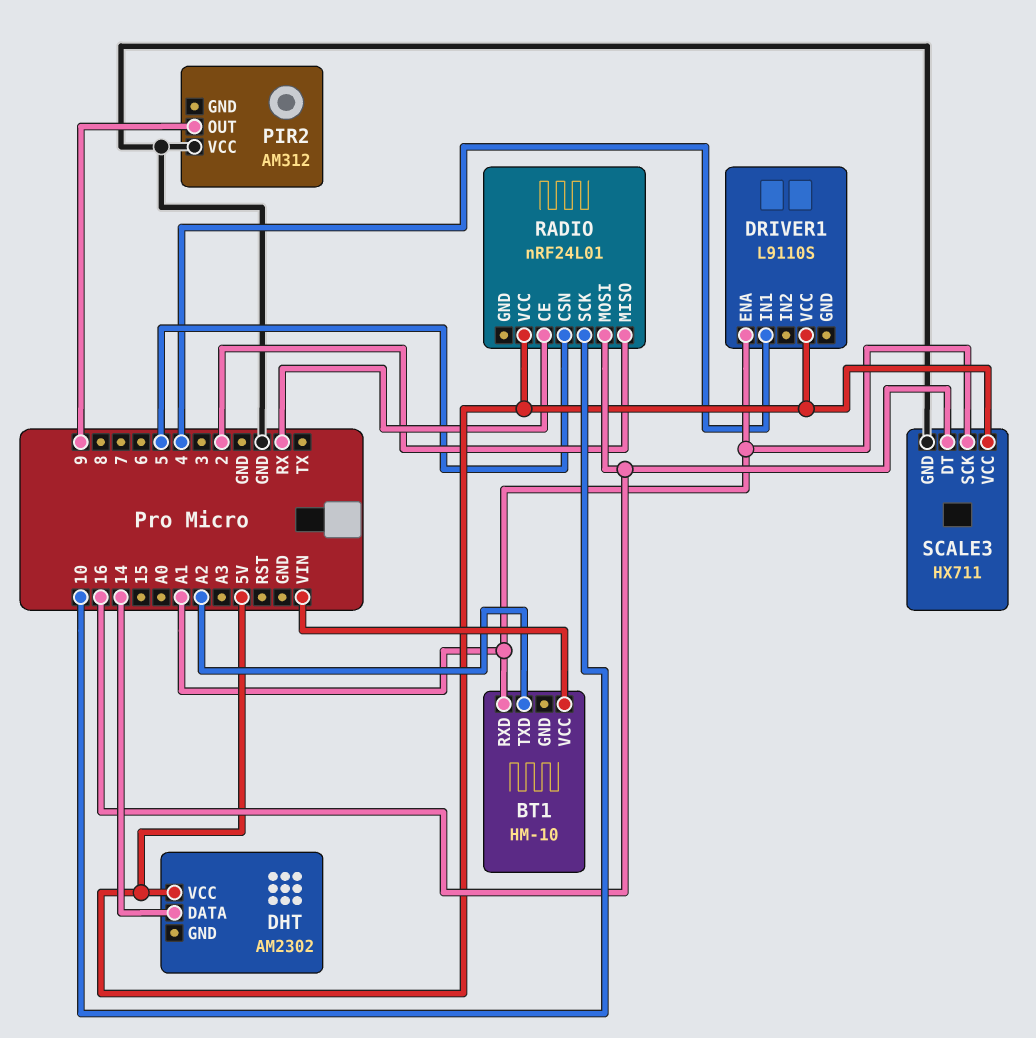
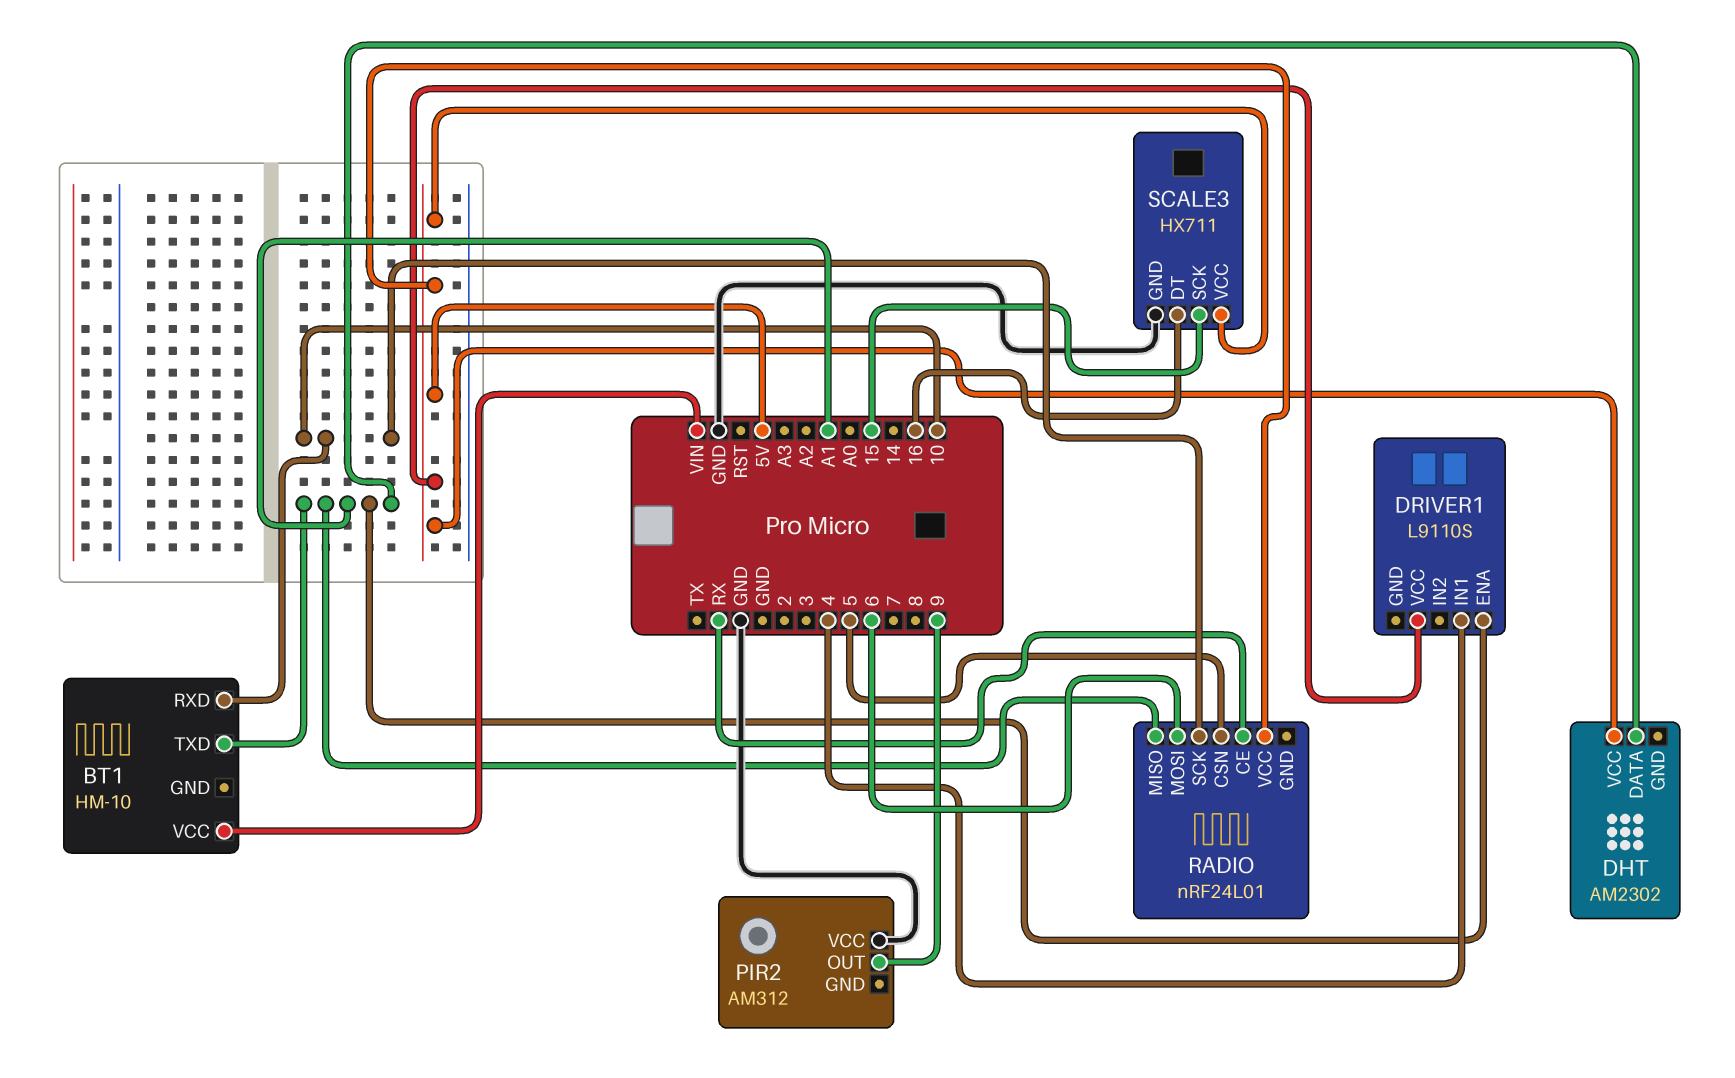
BT1 pin RXD: A1 -> 10
BT1 pin TXD: A2 -> A1
DHT pin DATA: 14 -> A1
RADIO pin MISO: 2 -> A1
RADIO pin MOSI: 16 -> 6
SCALE3 pin SCK: A1 -> 15

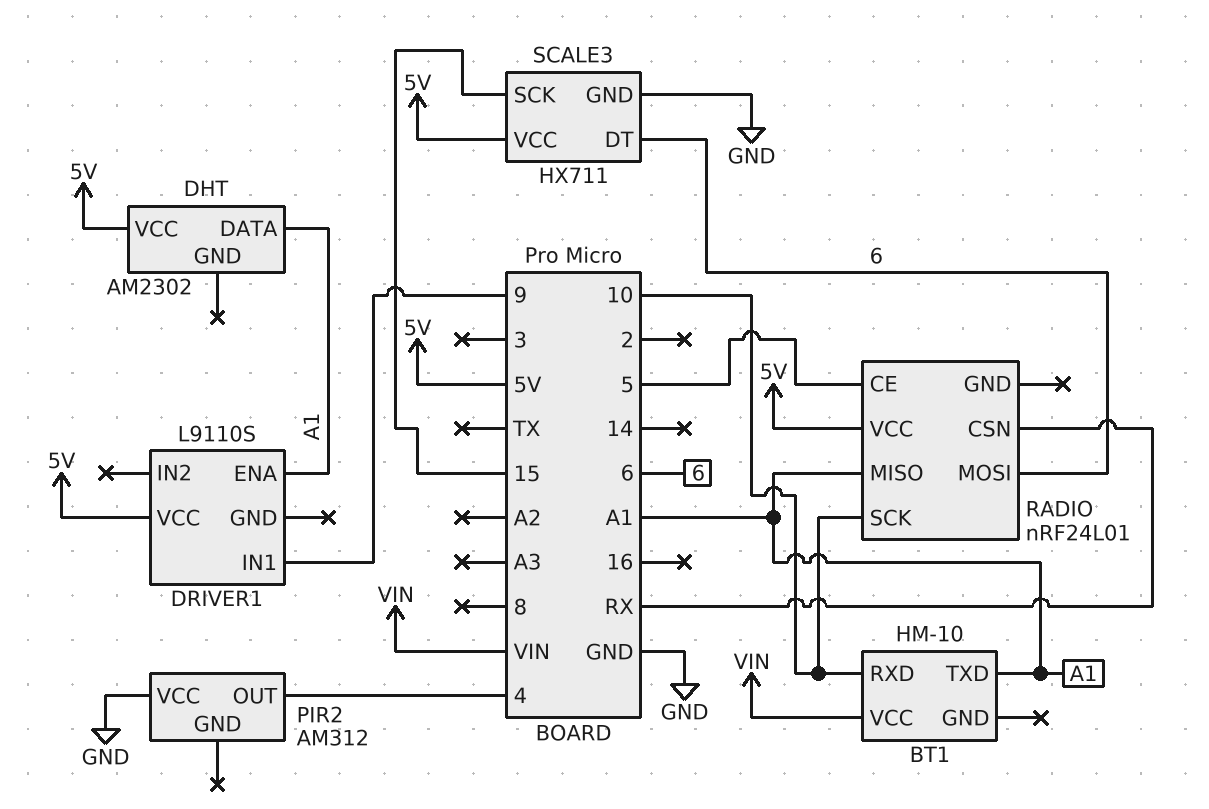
DRIVER1 pin IN1: 4 -> 9
PIR2 pin OUT: 9 -> 4
RADIO pin CE: RX -> 5
RADIO pin CSN: 5 -> RX
SCALE3 pin DT: 16 -> 6

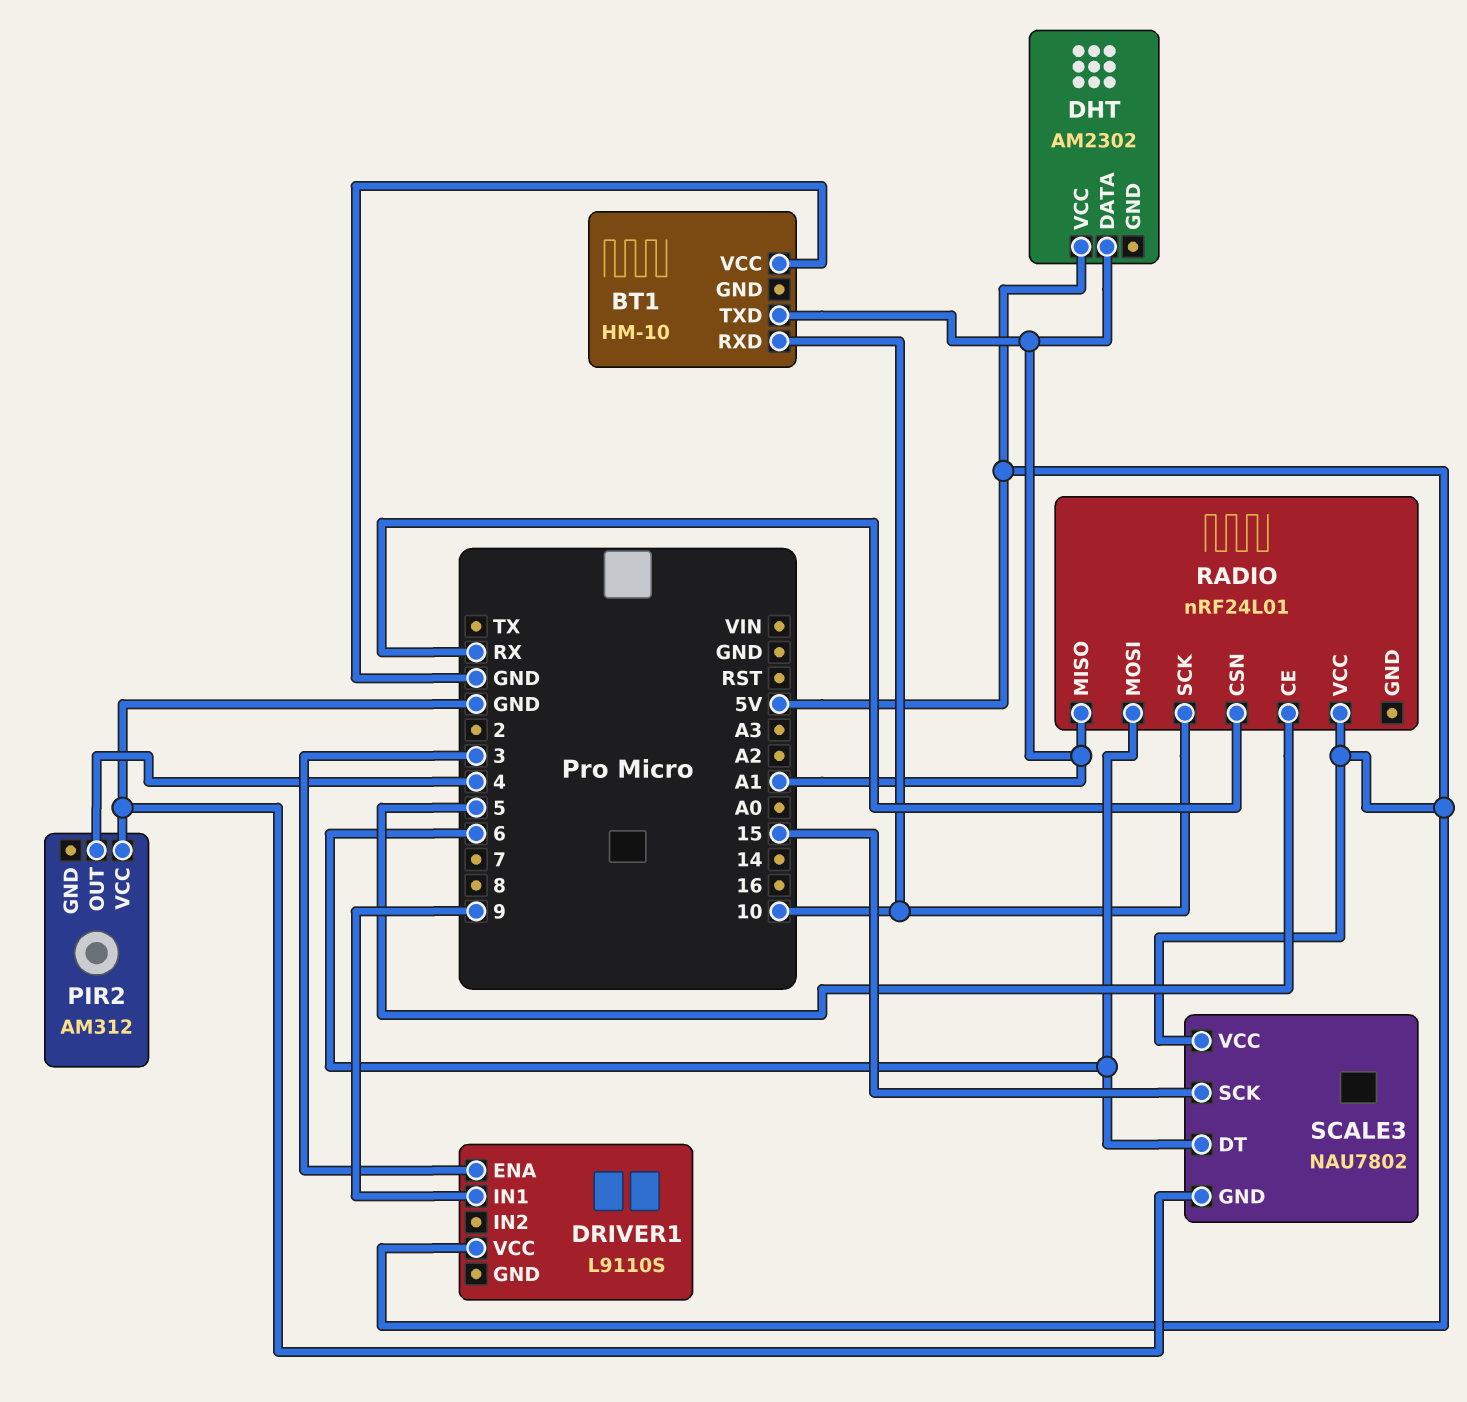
BT1 pin VCC: VIN -> GND
DRIVER1 pin ENA: A1 -> 3
SCALE3: HX711 -> NAU7802

